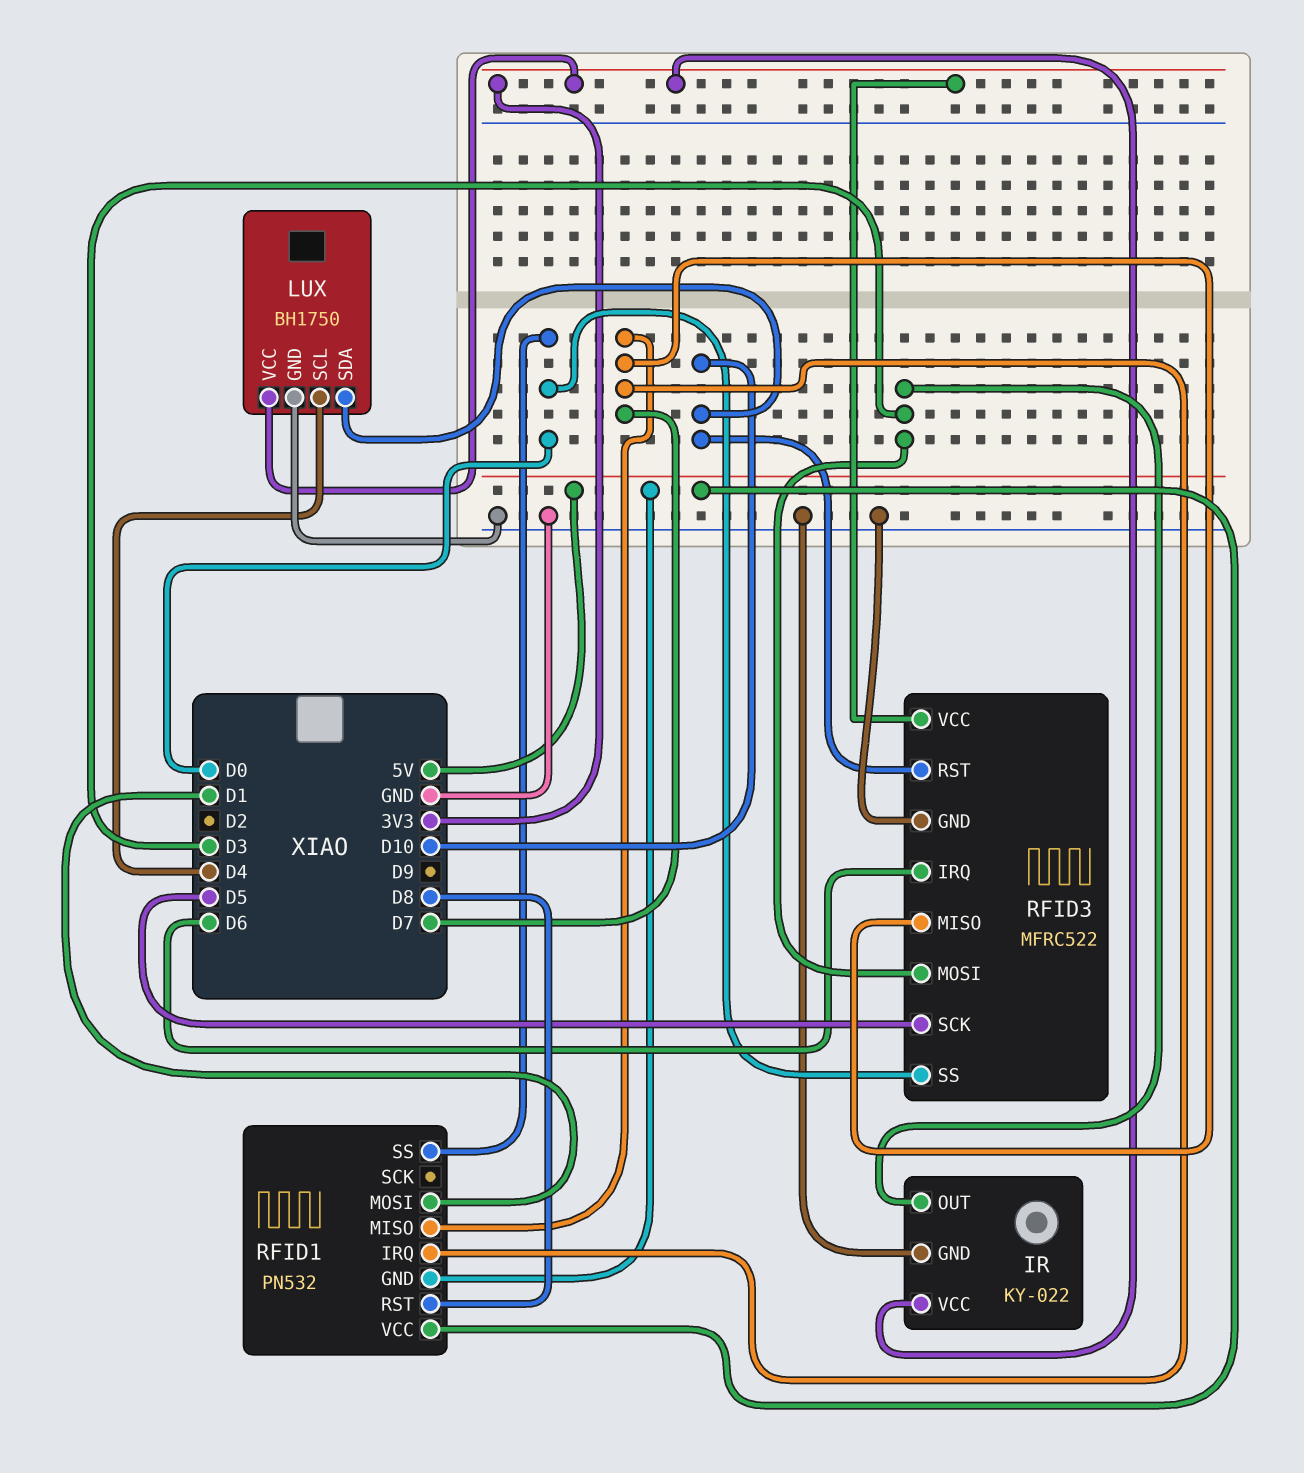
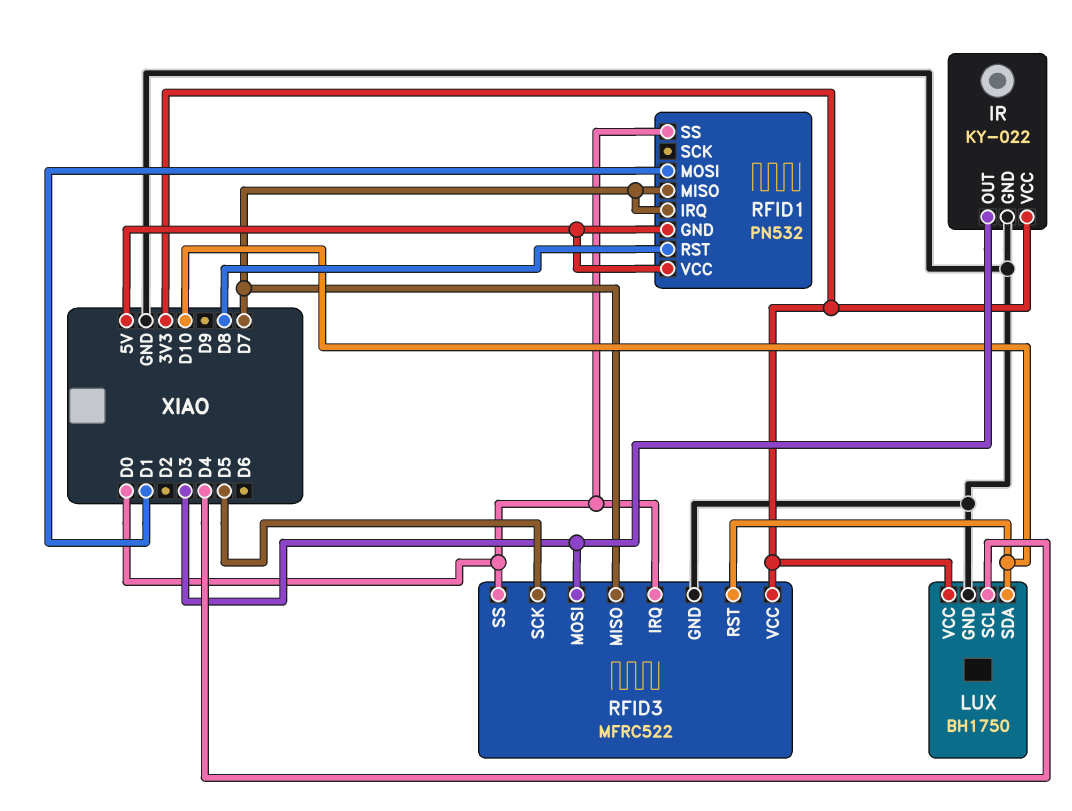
RFID3 pin IRQ: D6 -> D0

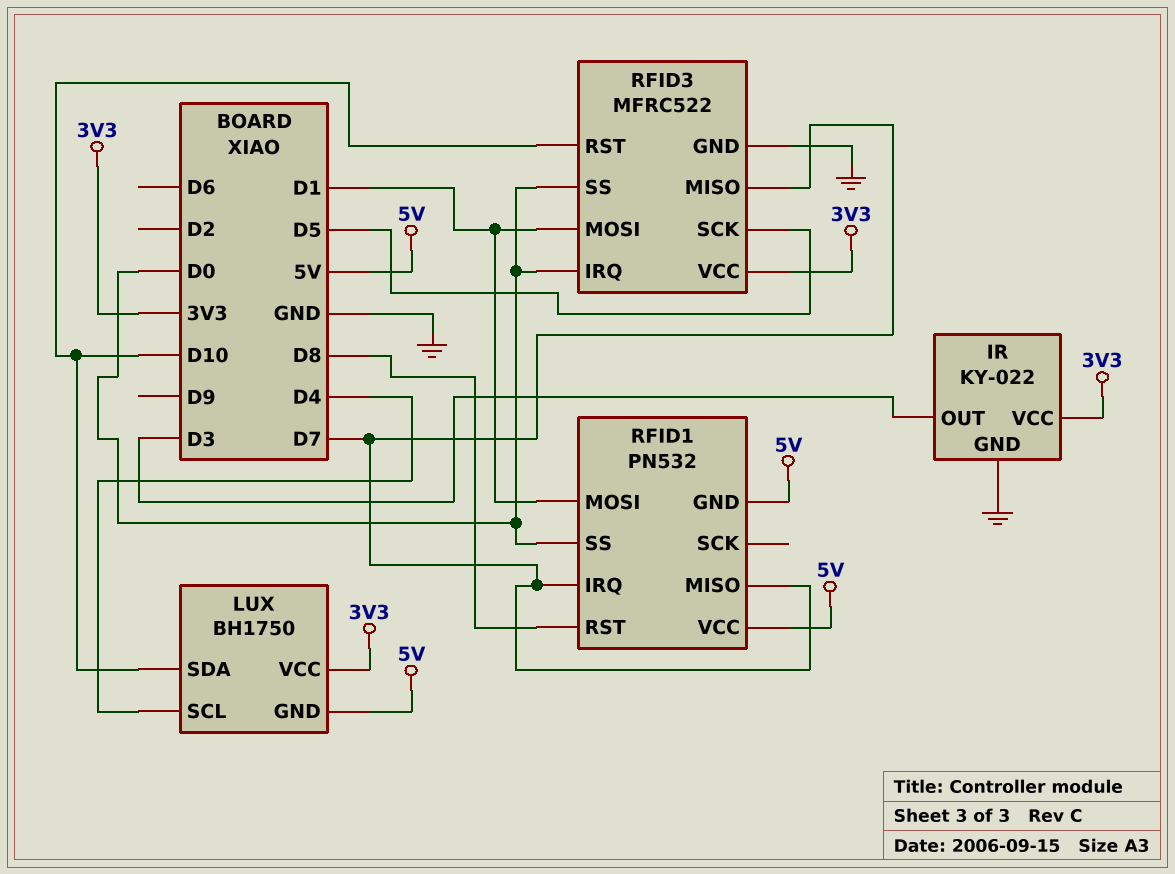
LUX pin GND: GND -> 5V
RFID3 pin MOSI: D3 -> D1

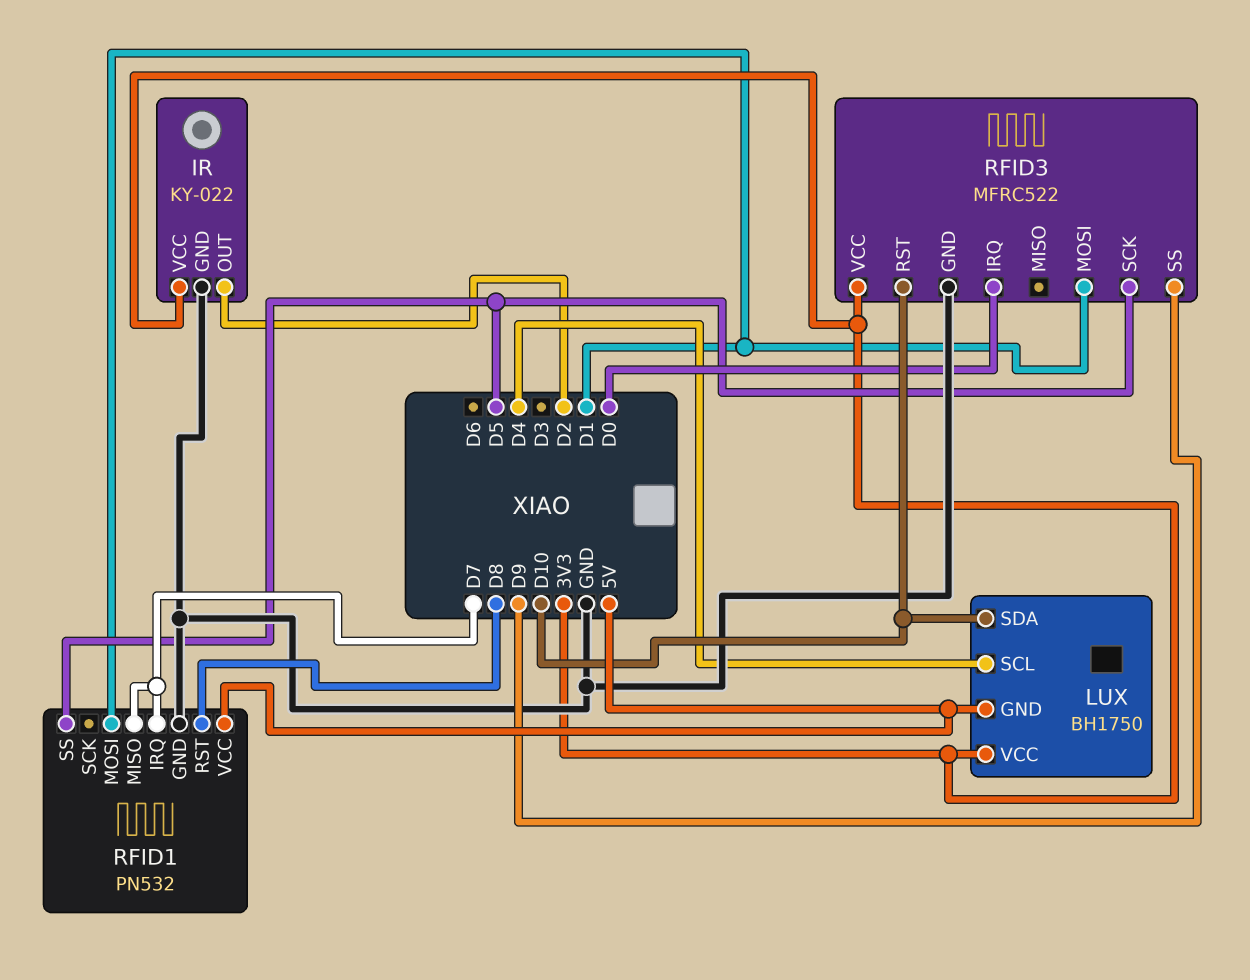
IR pin OUT: D3 -> D2
RFID1 pin GND: 5V -> GND
RFID1 pin SS: D0 -> D5
RFID3 pin MISO: D7 -> none
RFID3 pin SS: D0 -> D9

